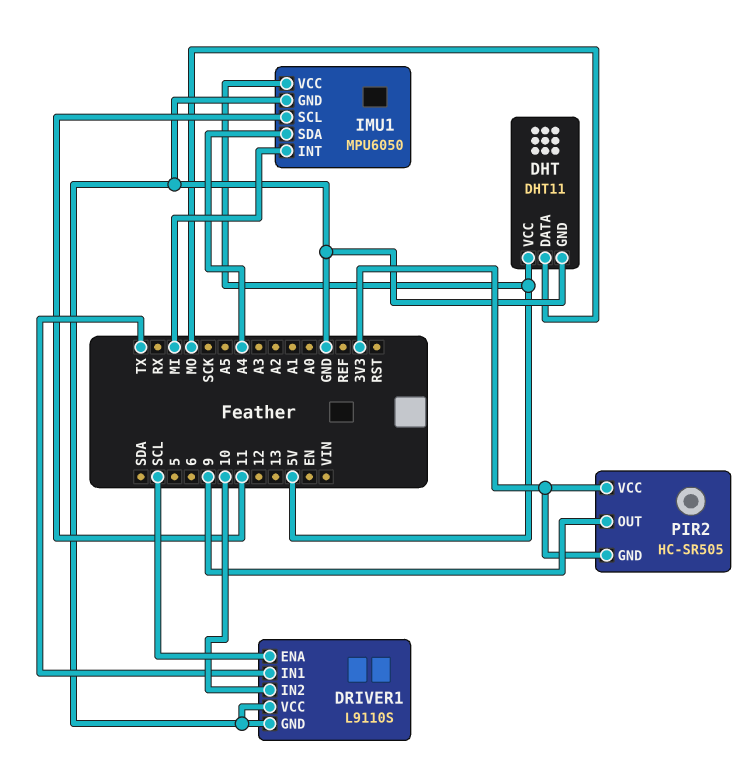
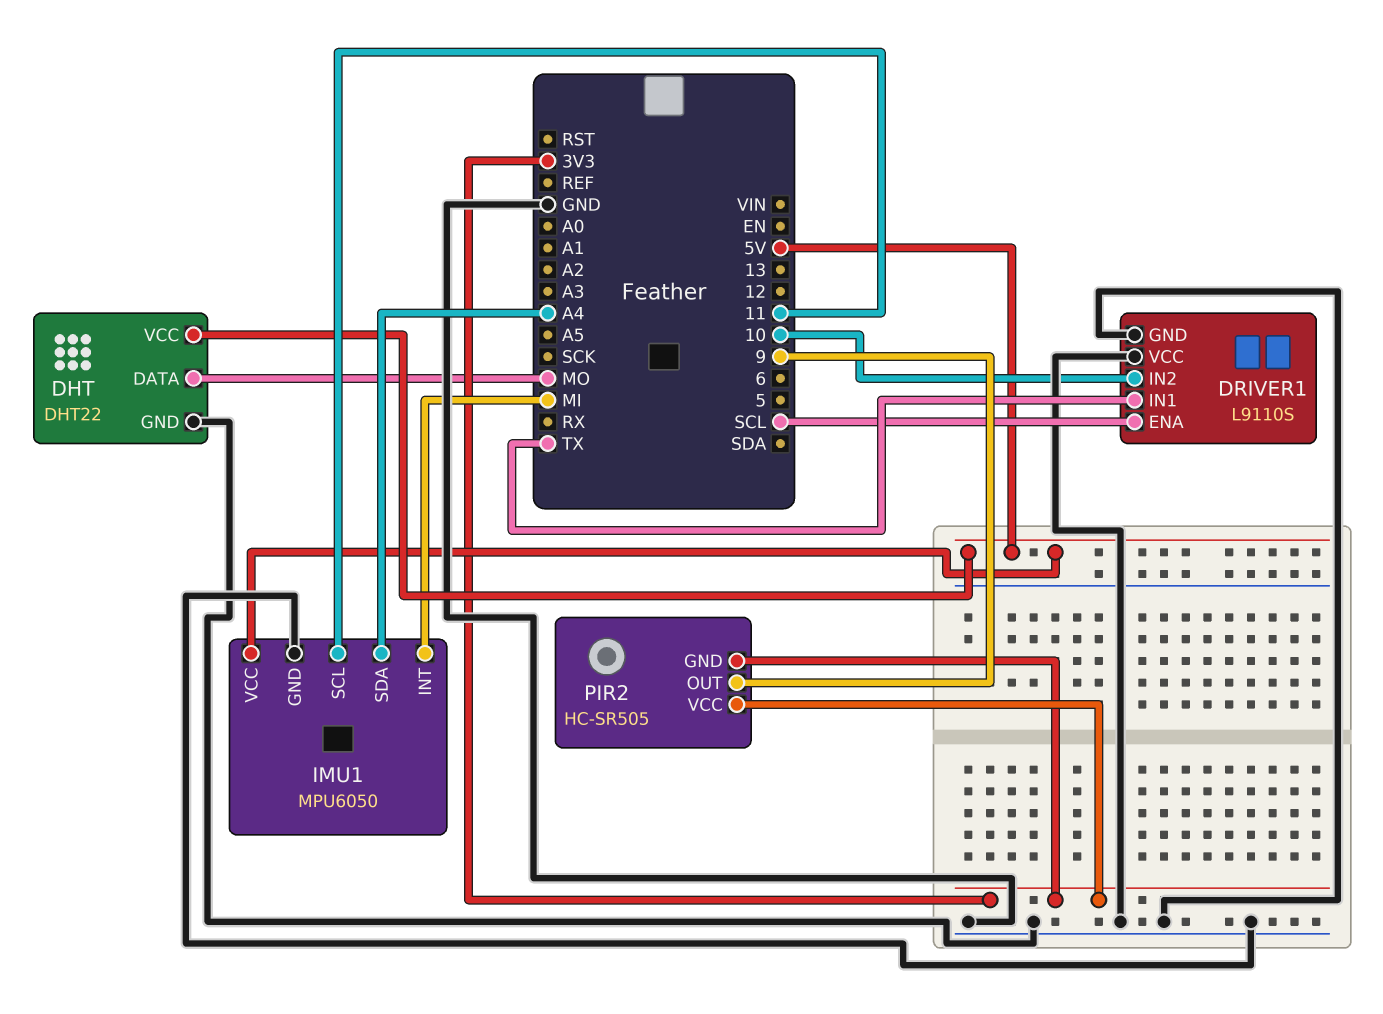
DHT: DHT11 -> DHT22

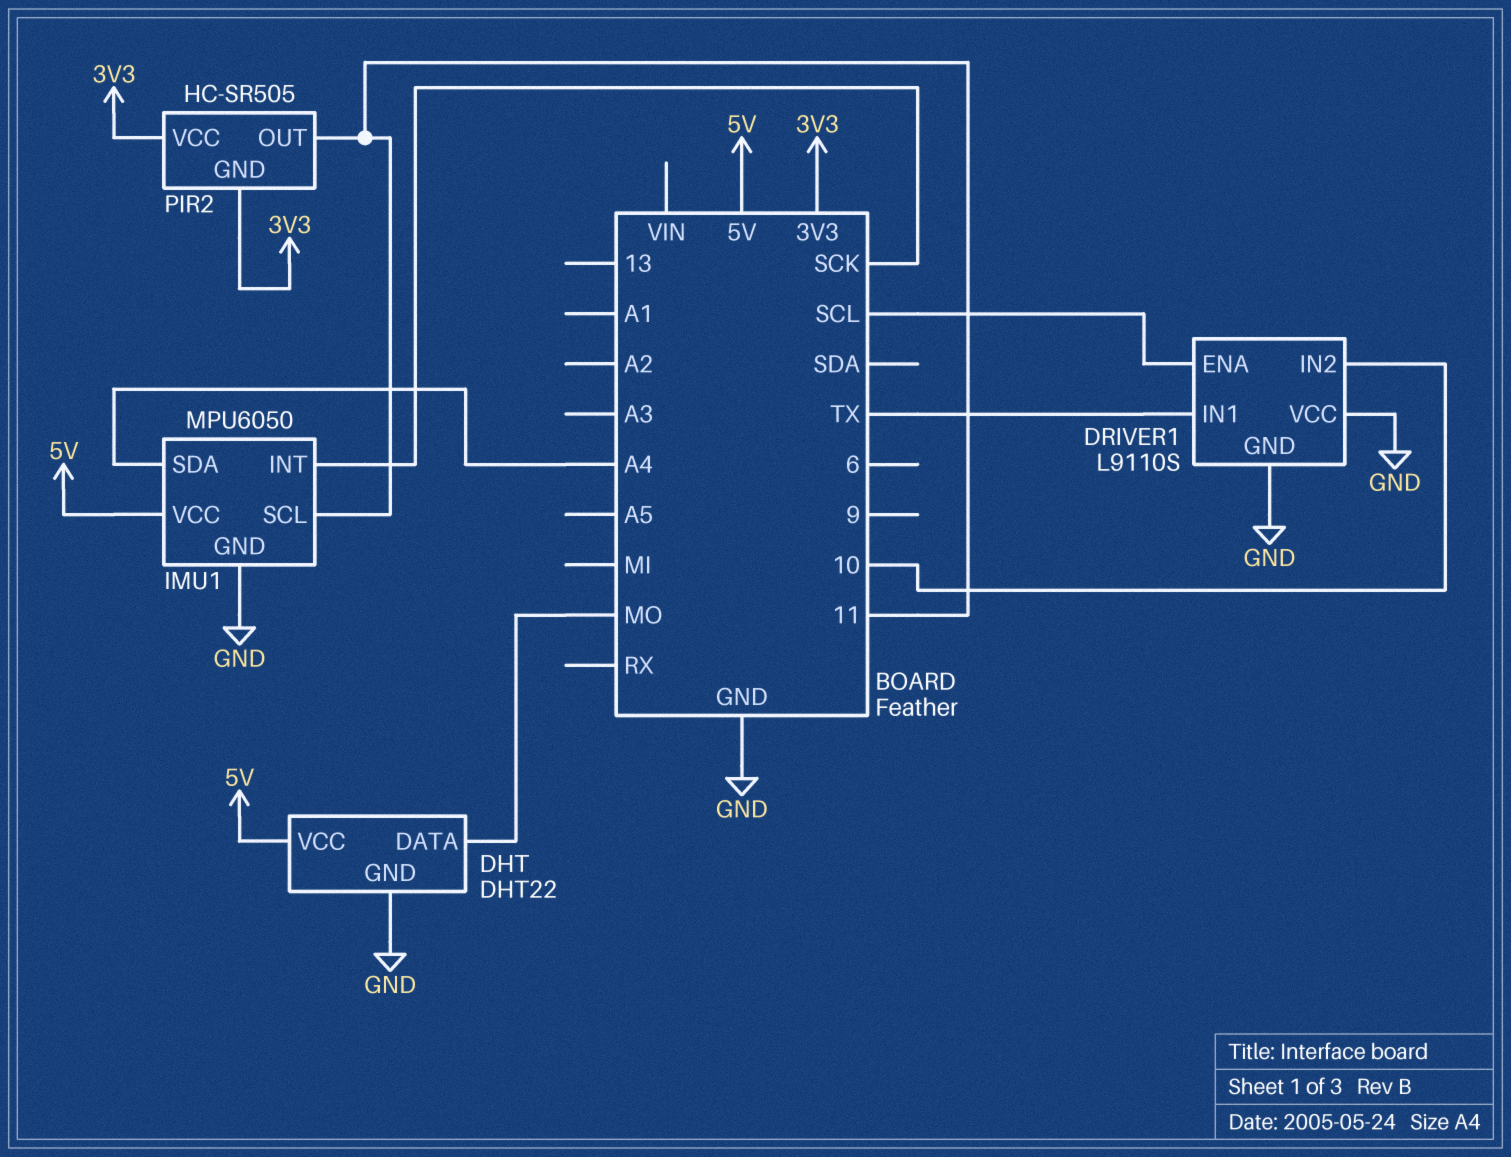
IMU1 pin INT: MI -> SCK
PIR2 pin OUT: 9 -> 11

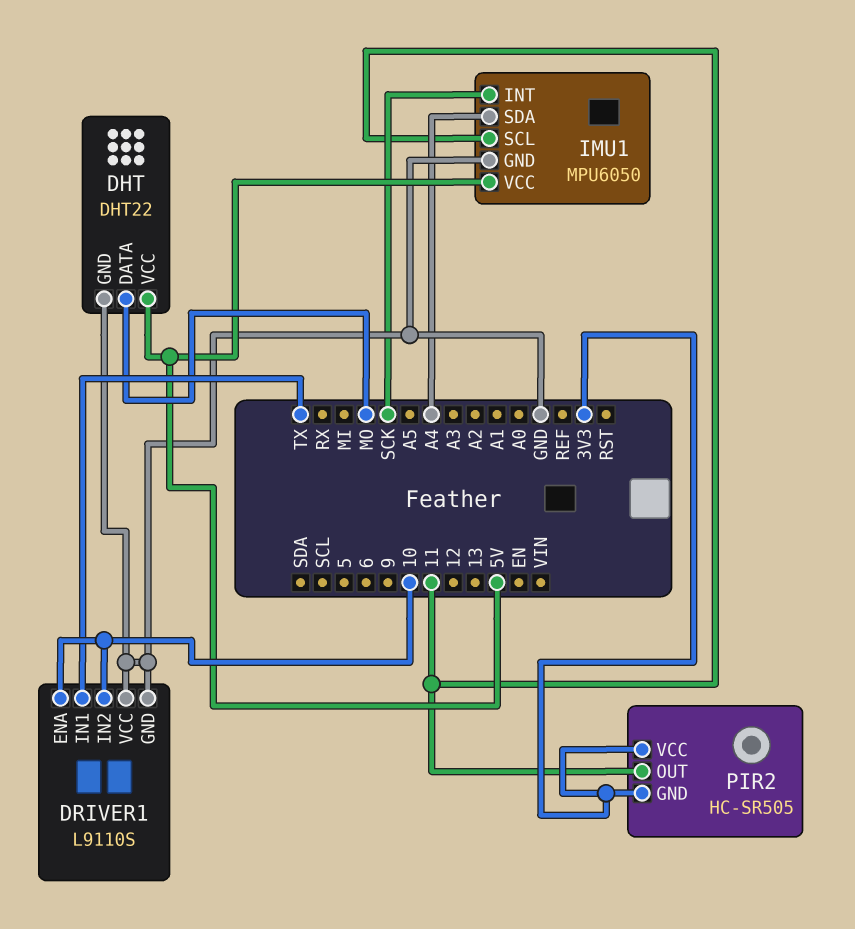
DRIVER1 pin ENA: SCL -> 10

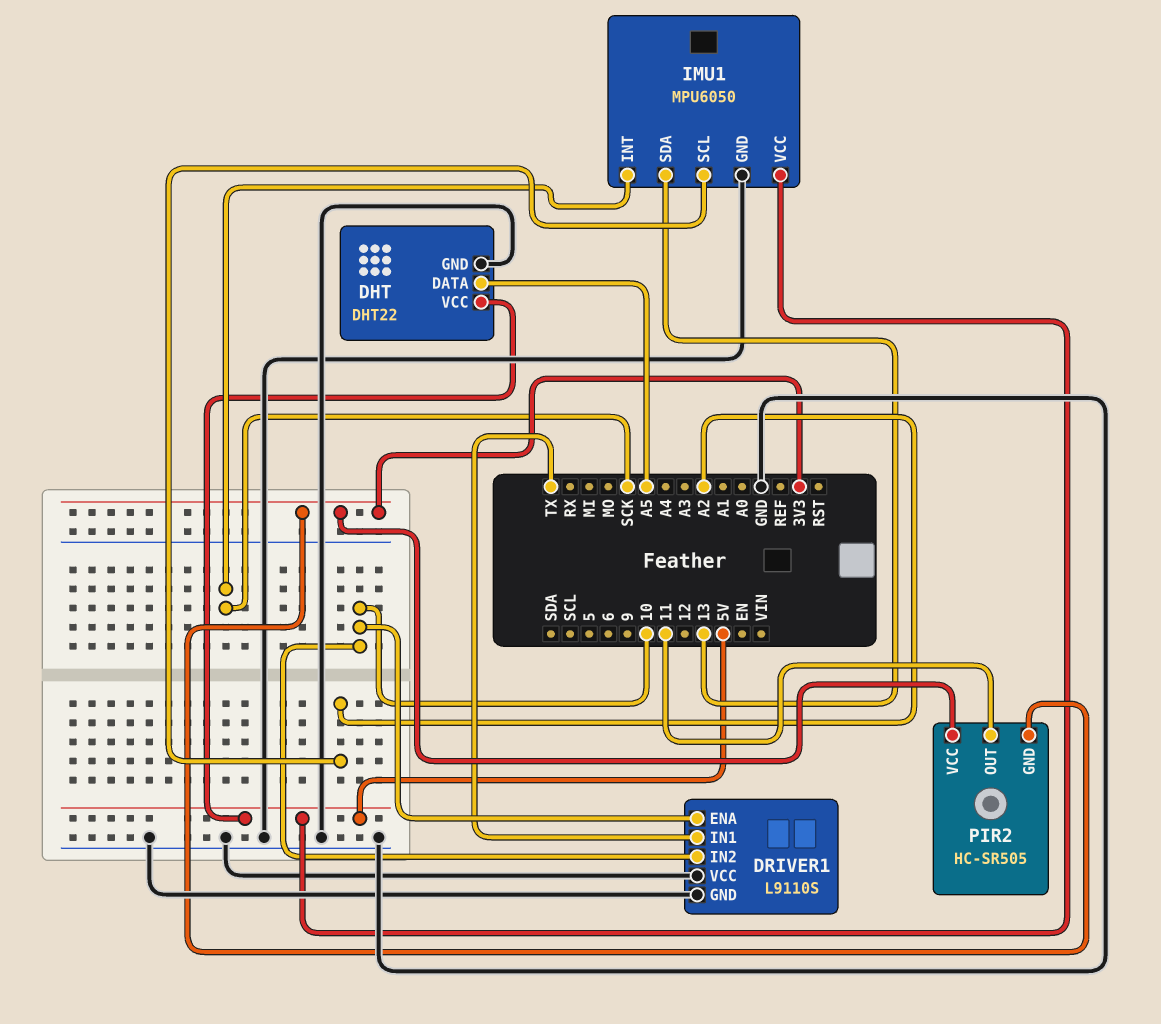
DHT pin DATA: MO -> A5
IMU1 pin SCL: 11 -> A2
IMU1 pin SDA: A4 -> 13

